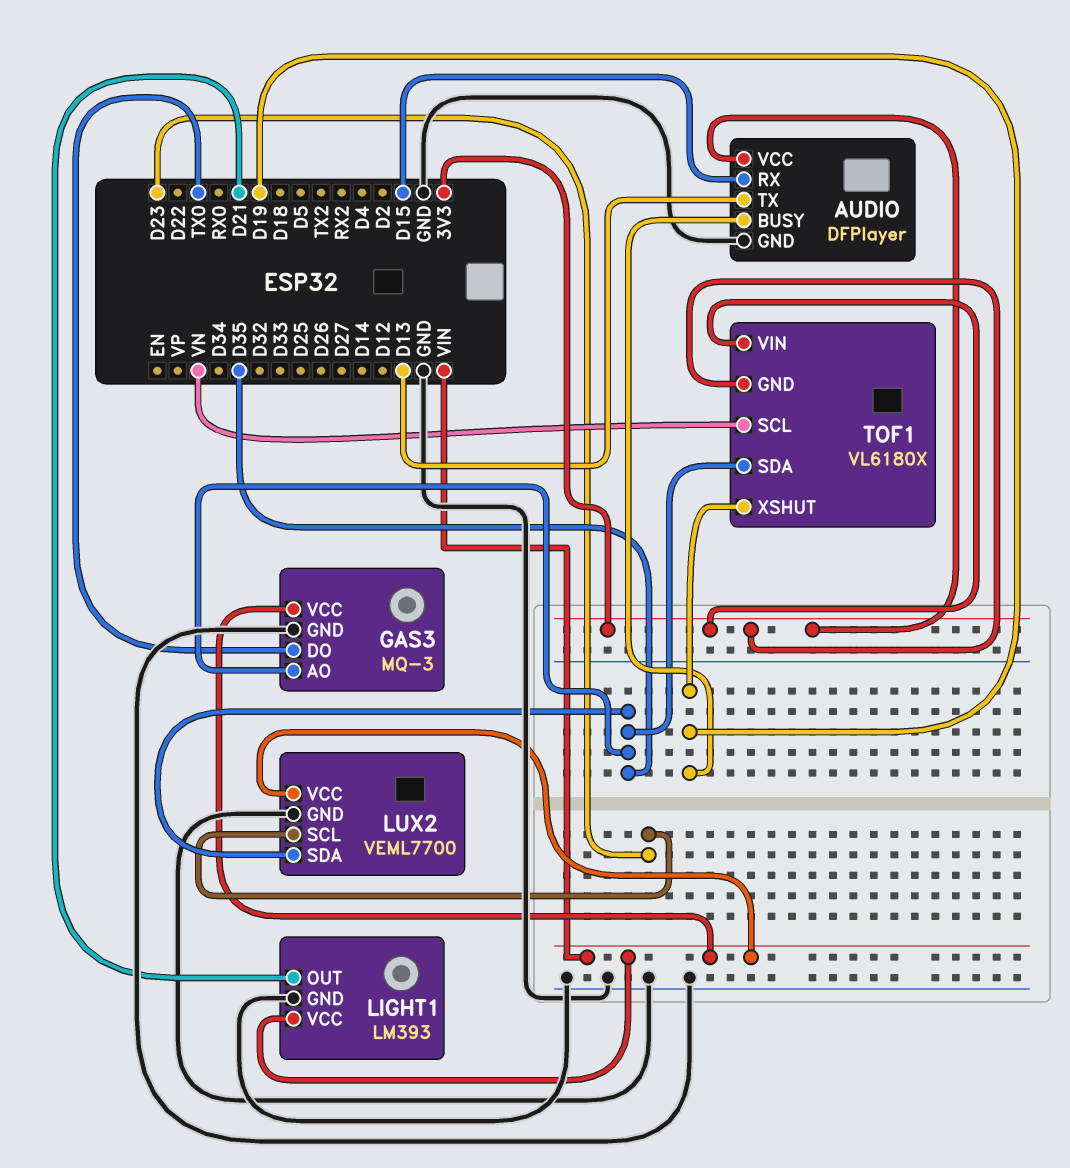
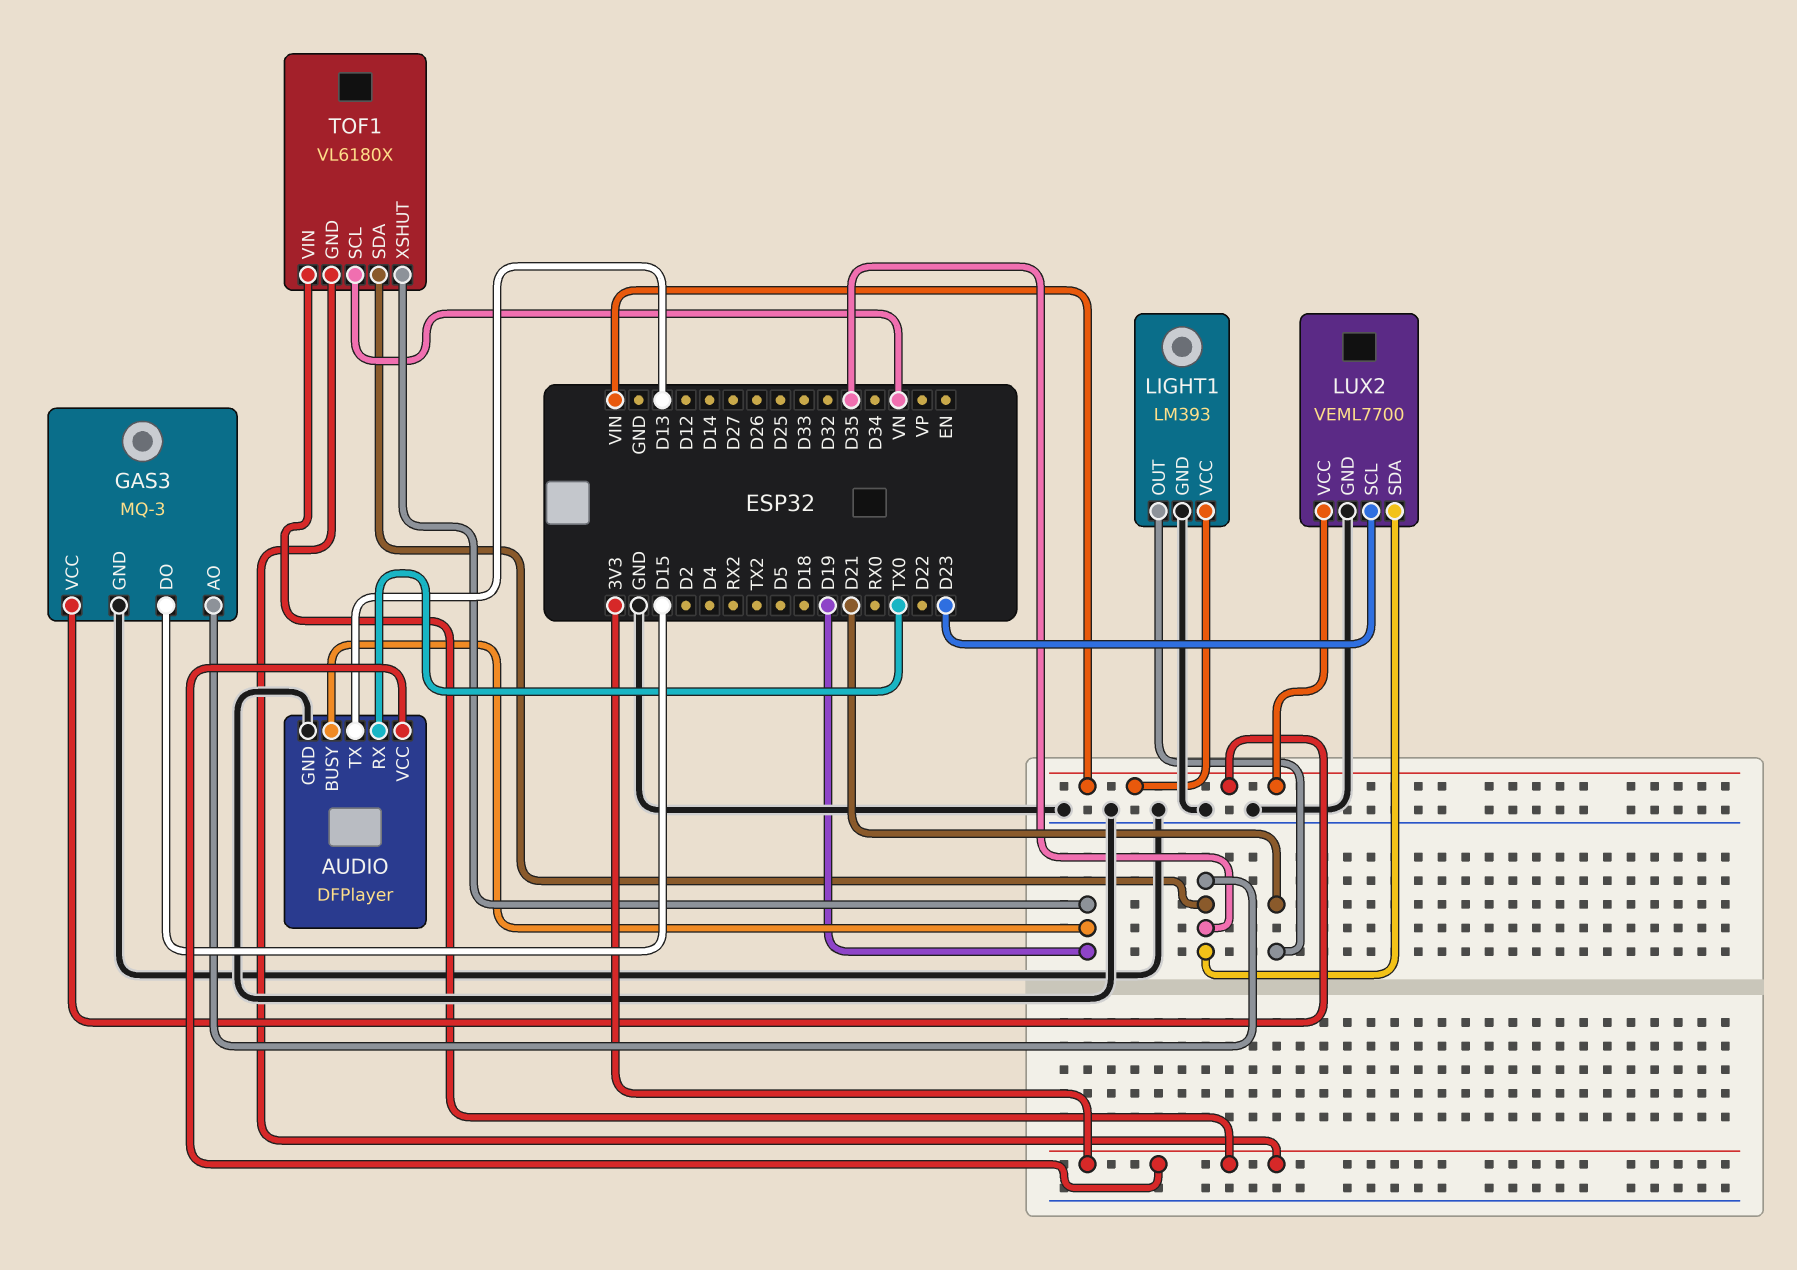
AUDIO pin RX: D15 -> TX0
GAS3 pin DO: TX0 -> D15

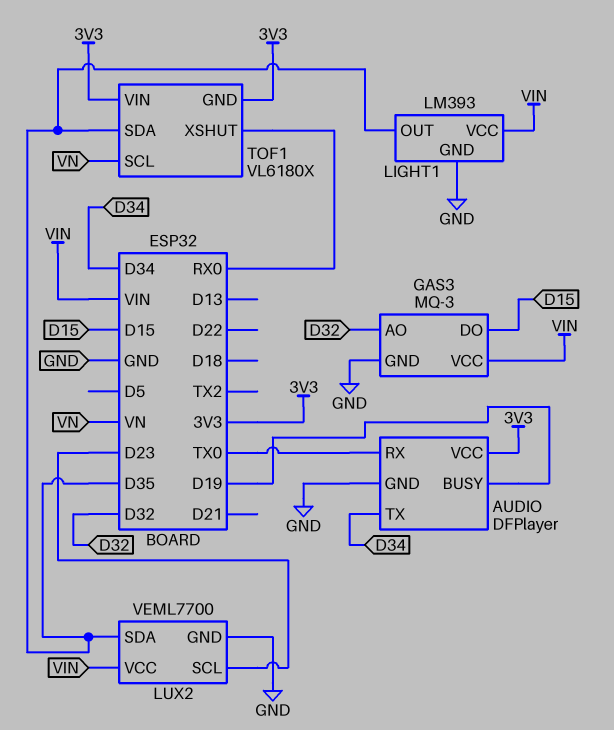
AUDIO pin TX: D13 -> D34
GAS3 pin AO: D35 -> D32
LIGHT1 pin OUT: D21 -> D35
TOF1 pin XSHUT: D19 -> RX0

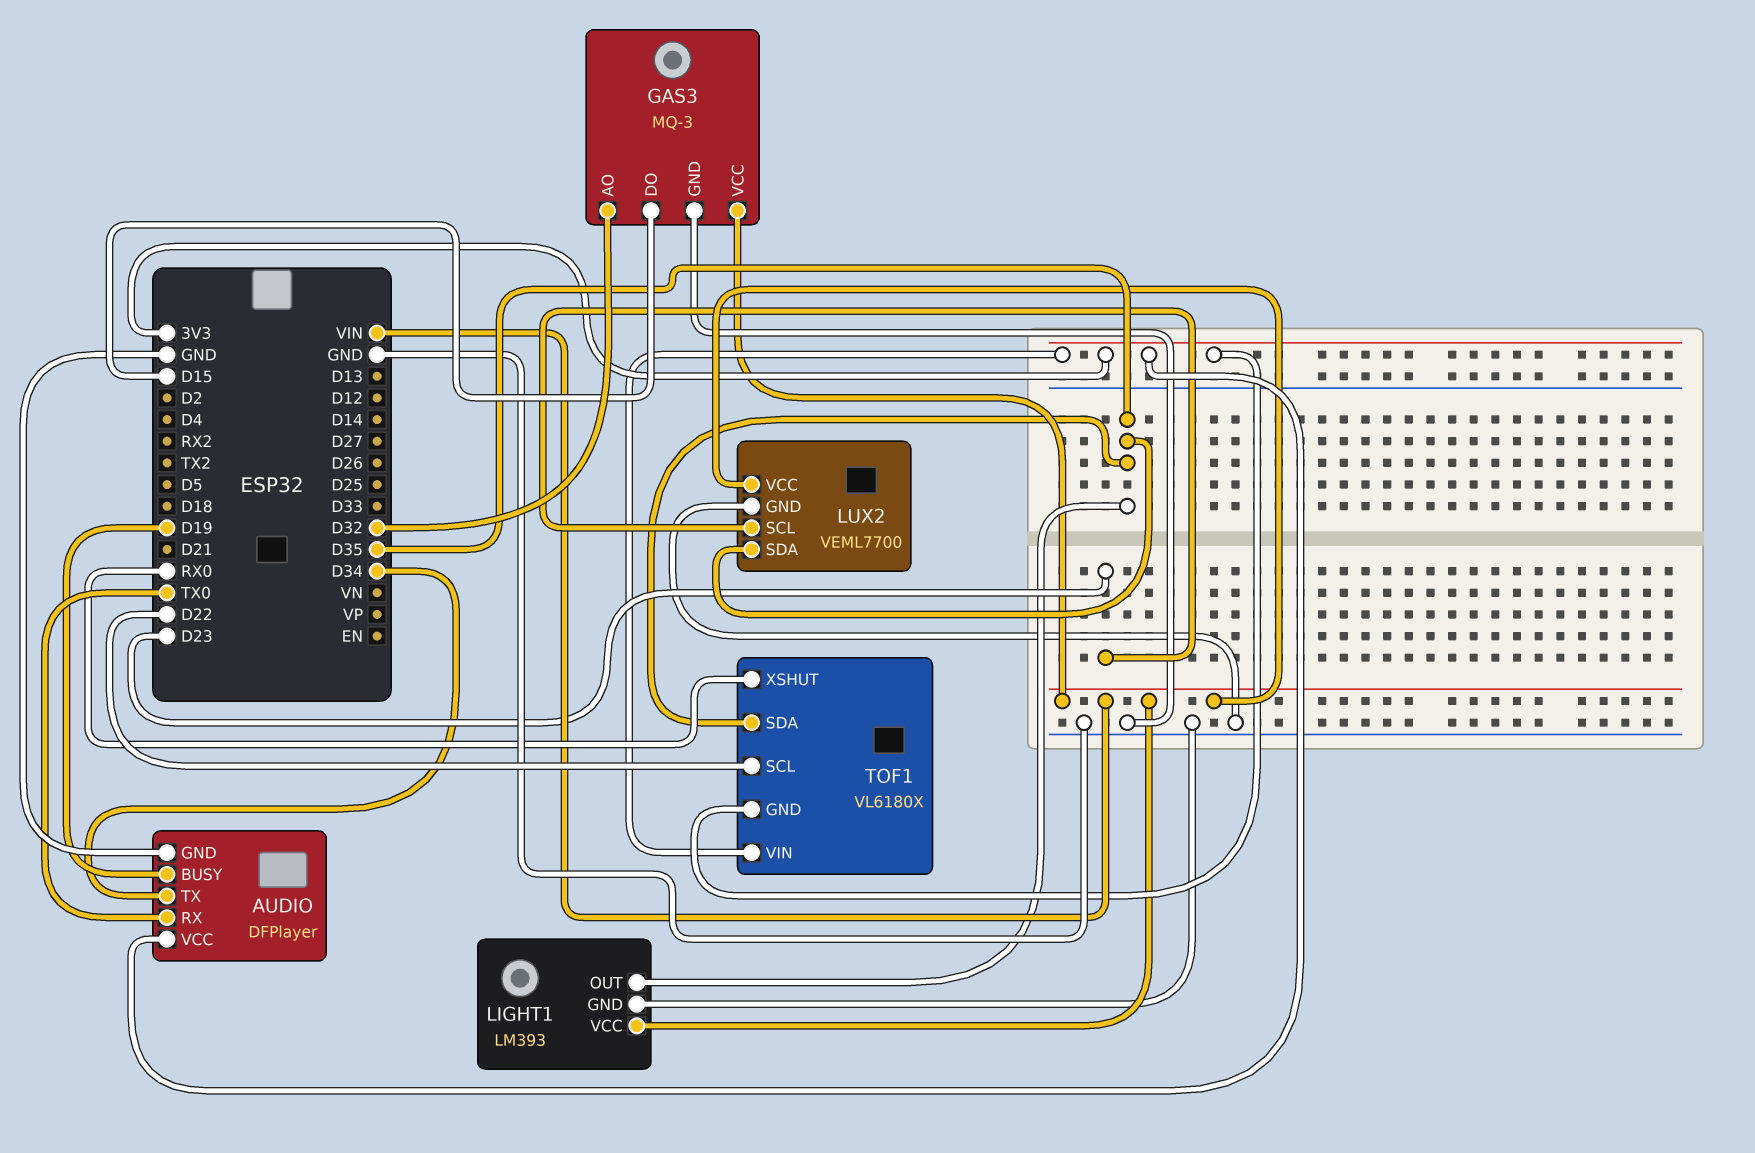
TOF1 pin SCL: VN -> D22

